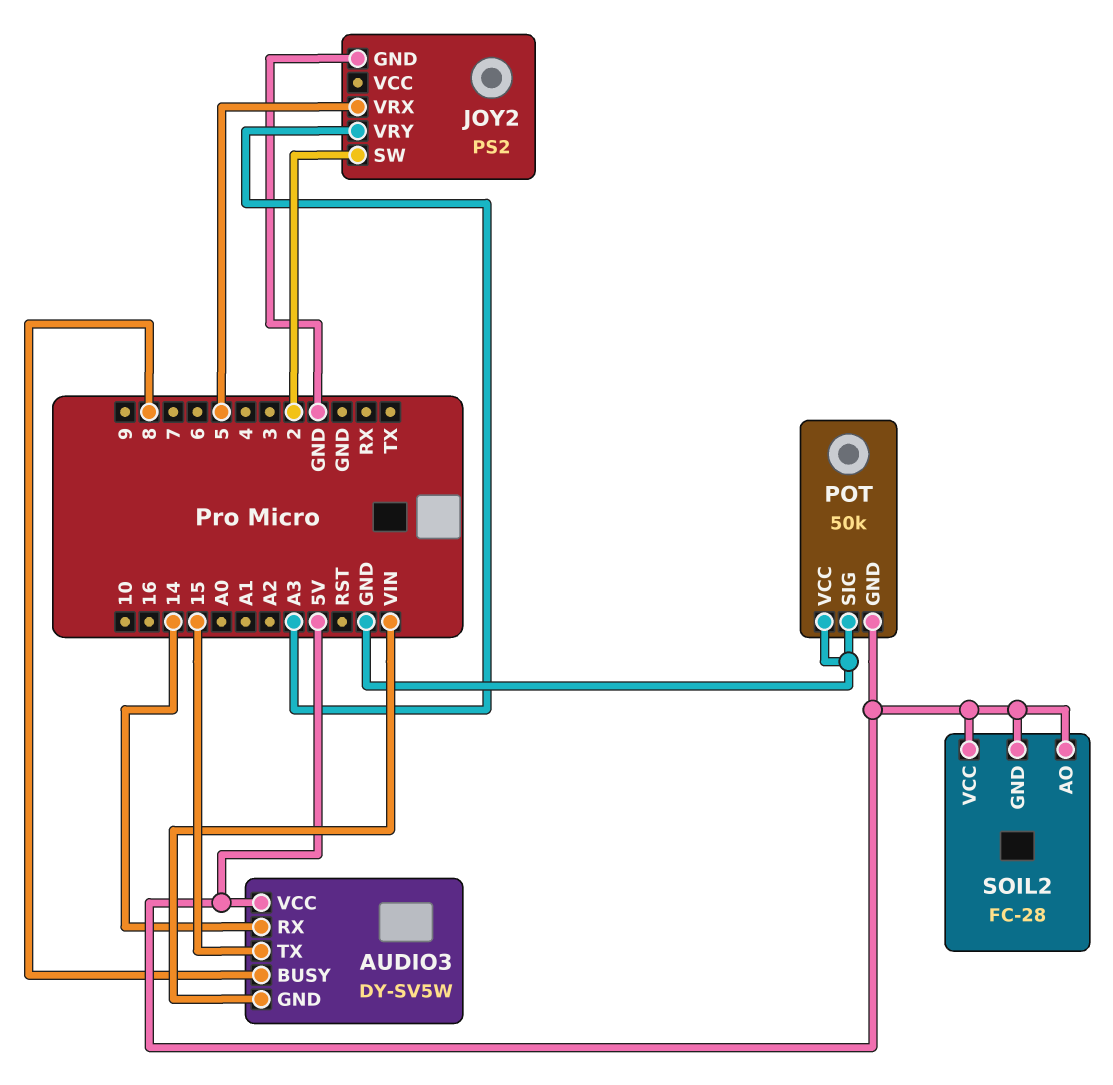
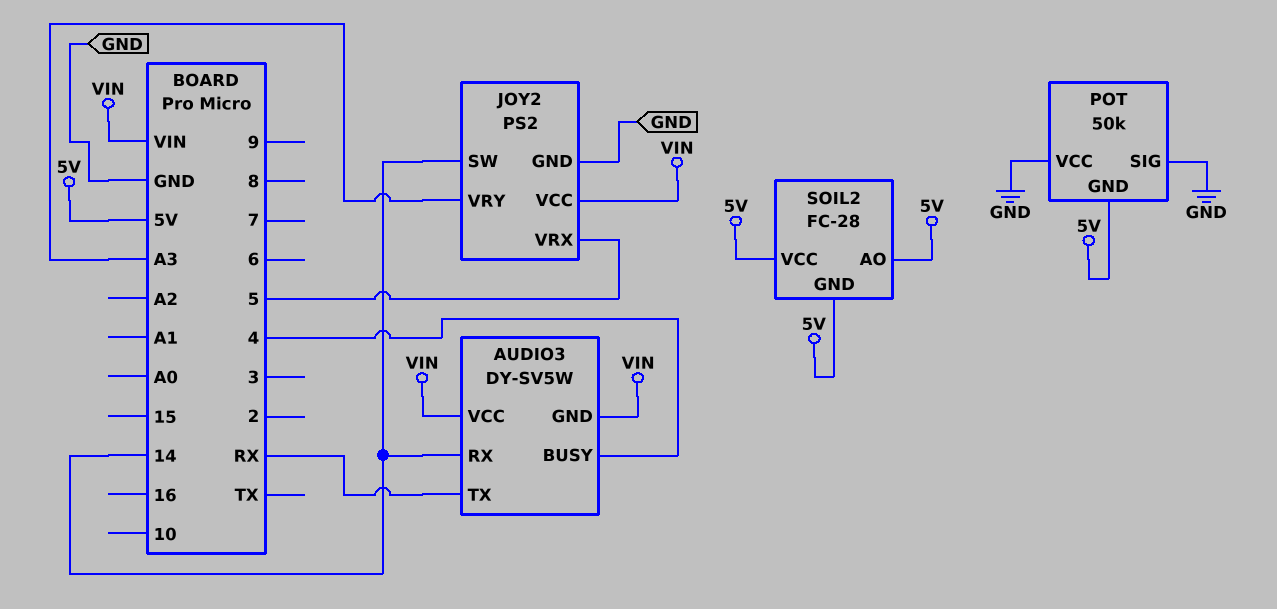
AUDIO3 pin BUSY: 8 -> 4
AUDIO3 pin TX: 15 -> RX
AUDIO3 pin VCC: 5V -> VIN
JOY2 pin SW: 2 -> 14
JOY2 pin VCC: none -> VIN

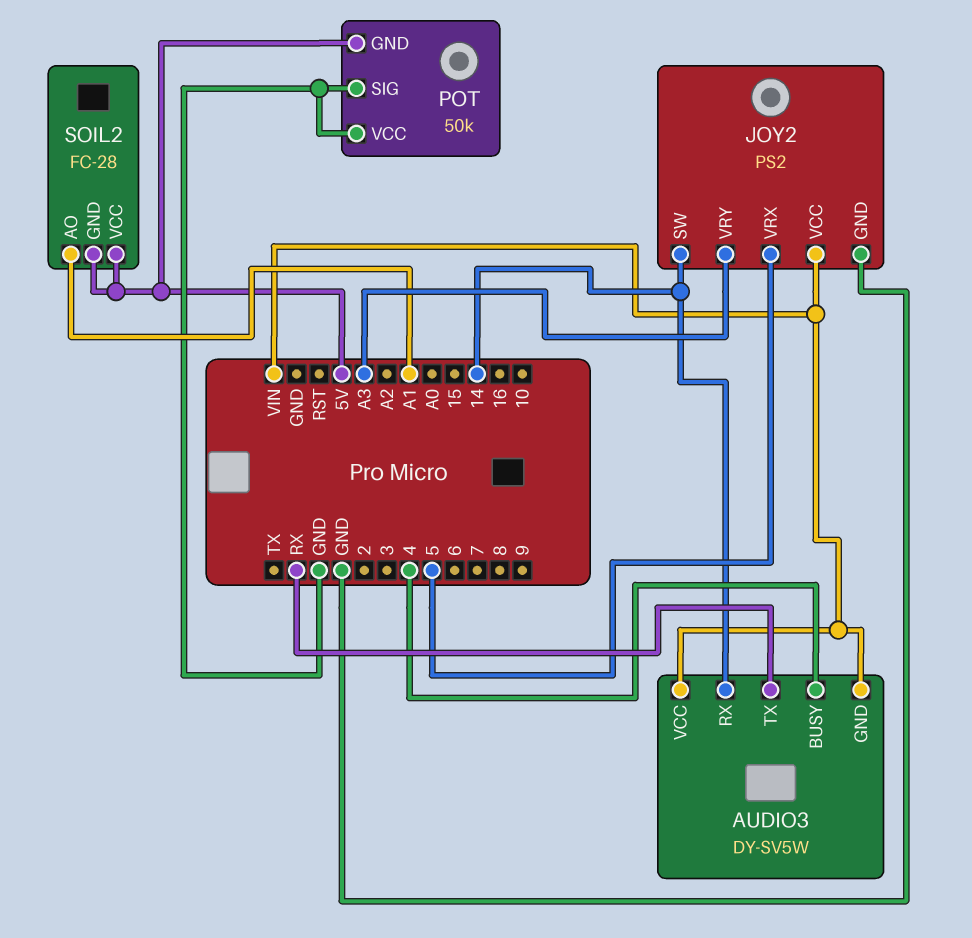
SOIL2 pin AO: 5V -> A1

